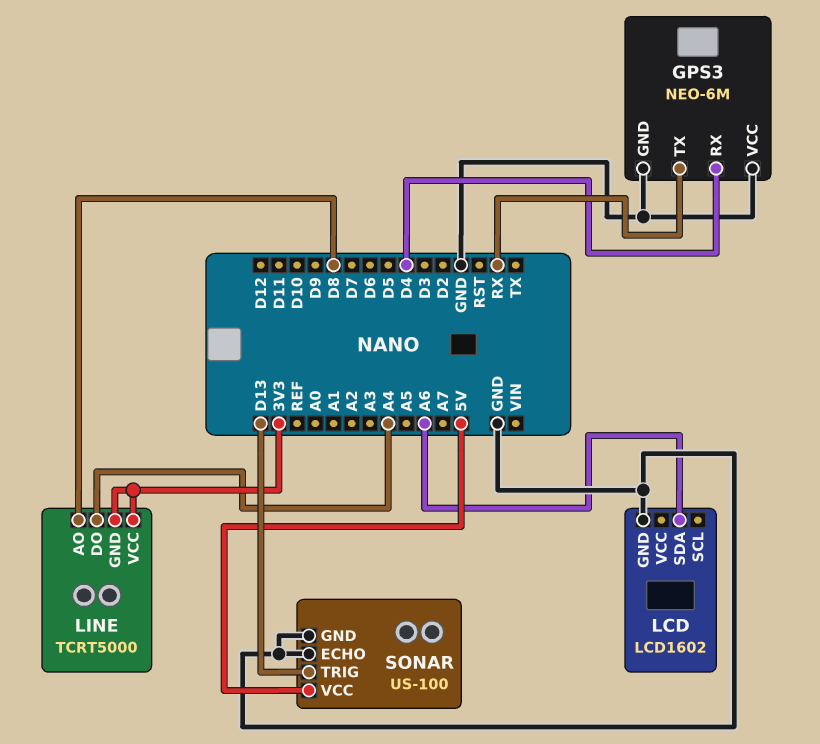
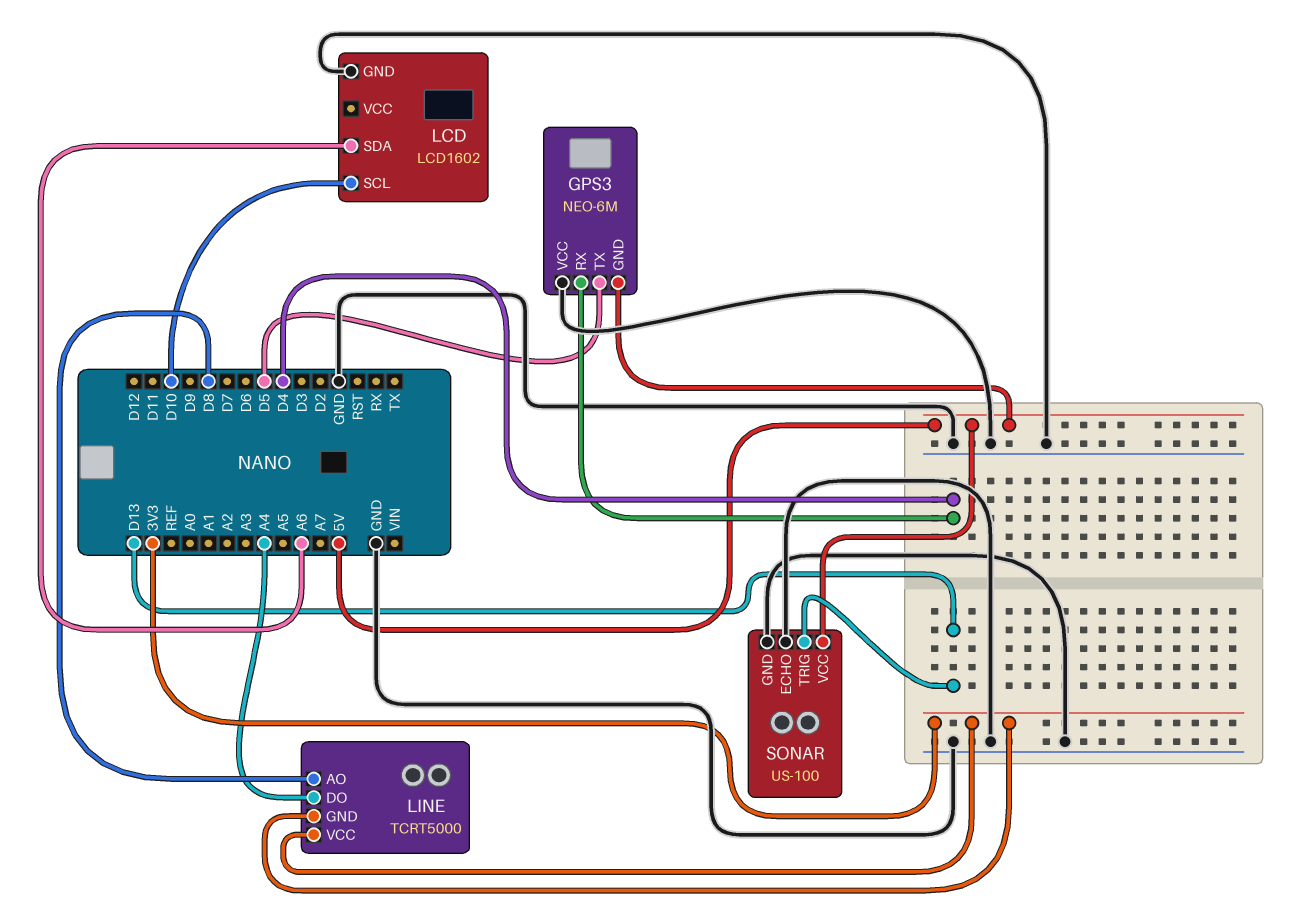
GPS3 pin GND: GND -> 5V
GPS3 pin TX: RX -> D5
LCD pin SCL: none -> D10

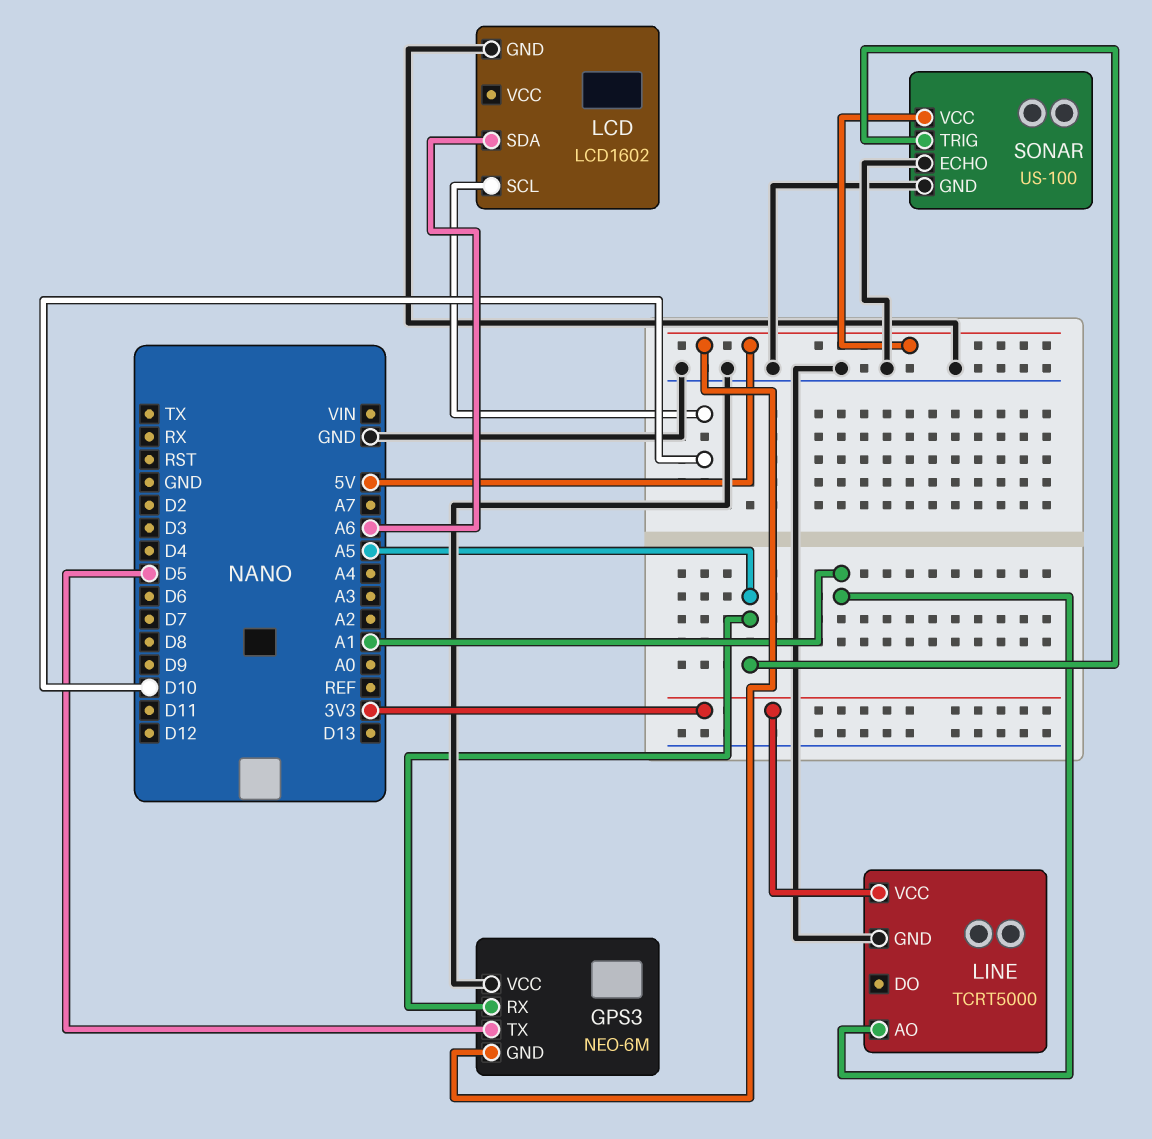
GPS3 pin RX: D4 -> A5
LINE pin AO: D8 -> A1
LINE pin DO: A4 -> none
LINE pin GND: 3V3 -> GND
SONAR pin TRIG: D13 -> A5

